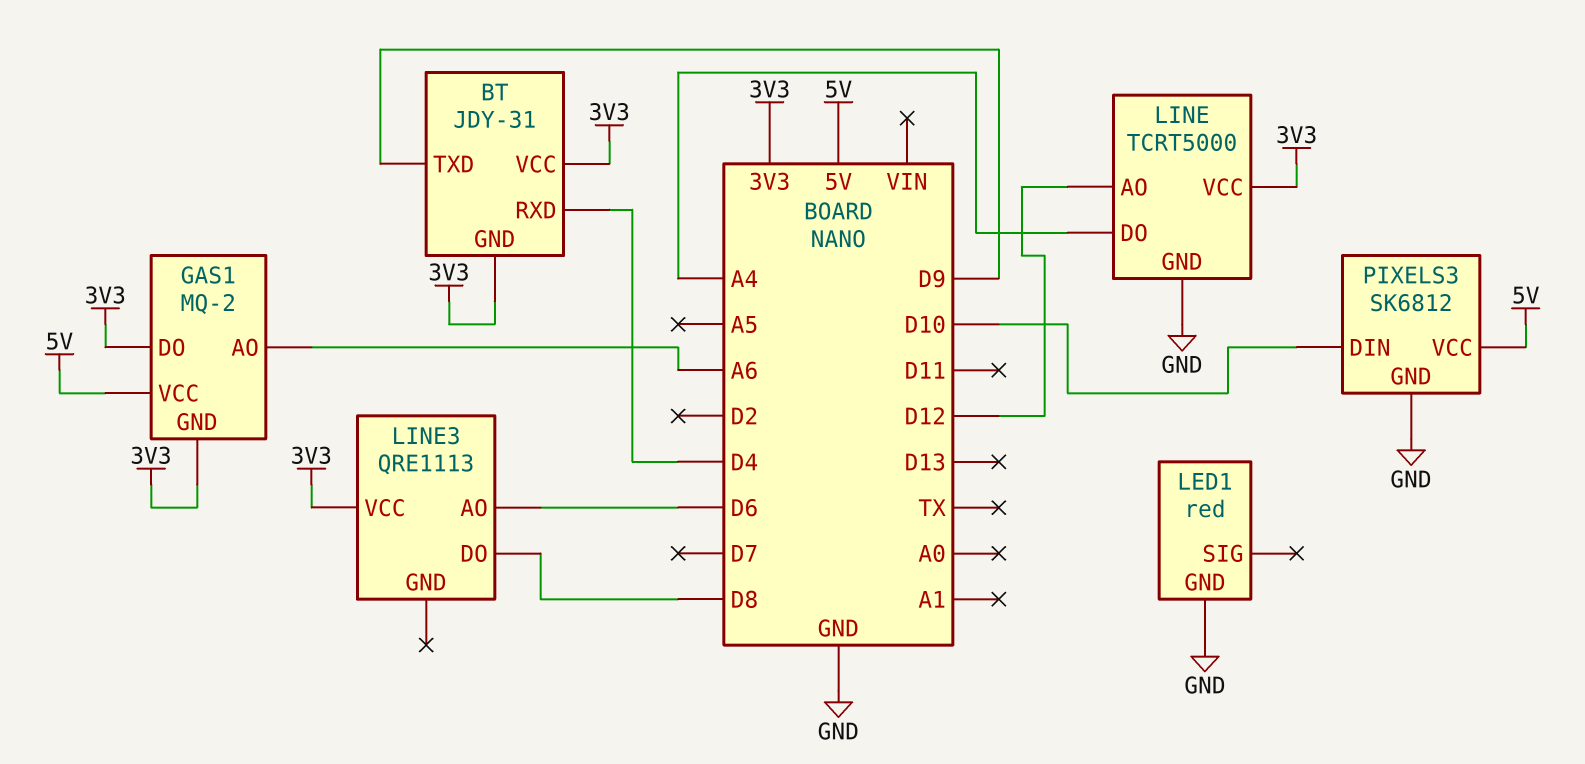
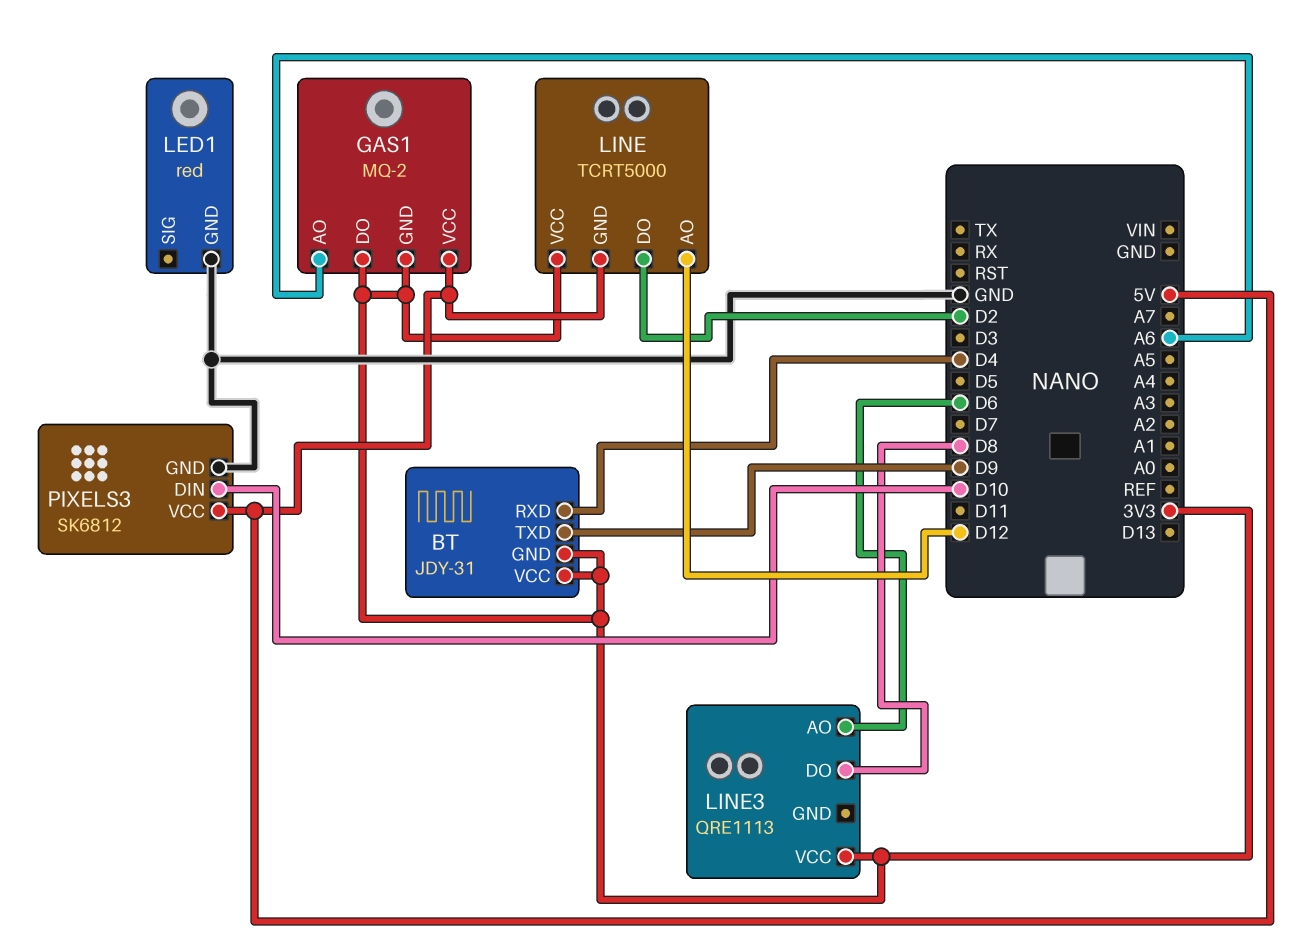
LINE pin DO: A4 -> D2
LINE pin GND: GND -> 5V

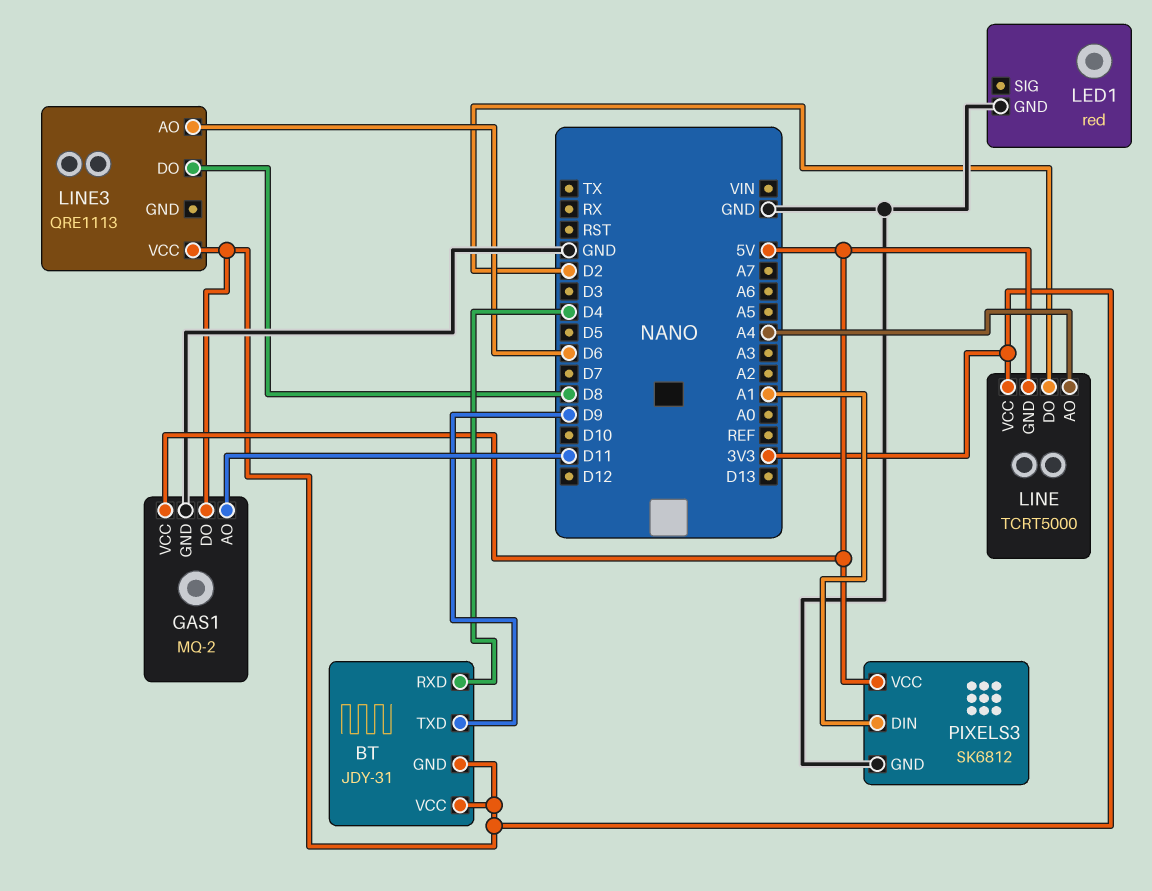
GAS1 pin AO: A6 -> D11
GAS1 pin GND: 3V3 -> GND
LINE pin AO: D12 -> A4
PIXELS3 pin DIN: D10 -> A1

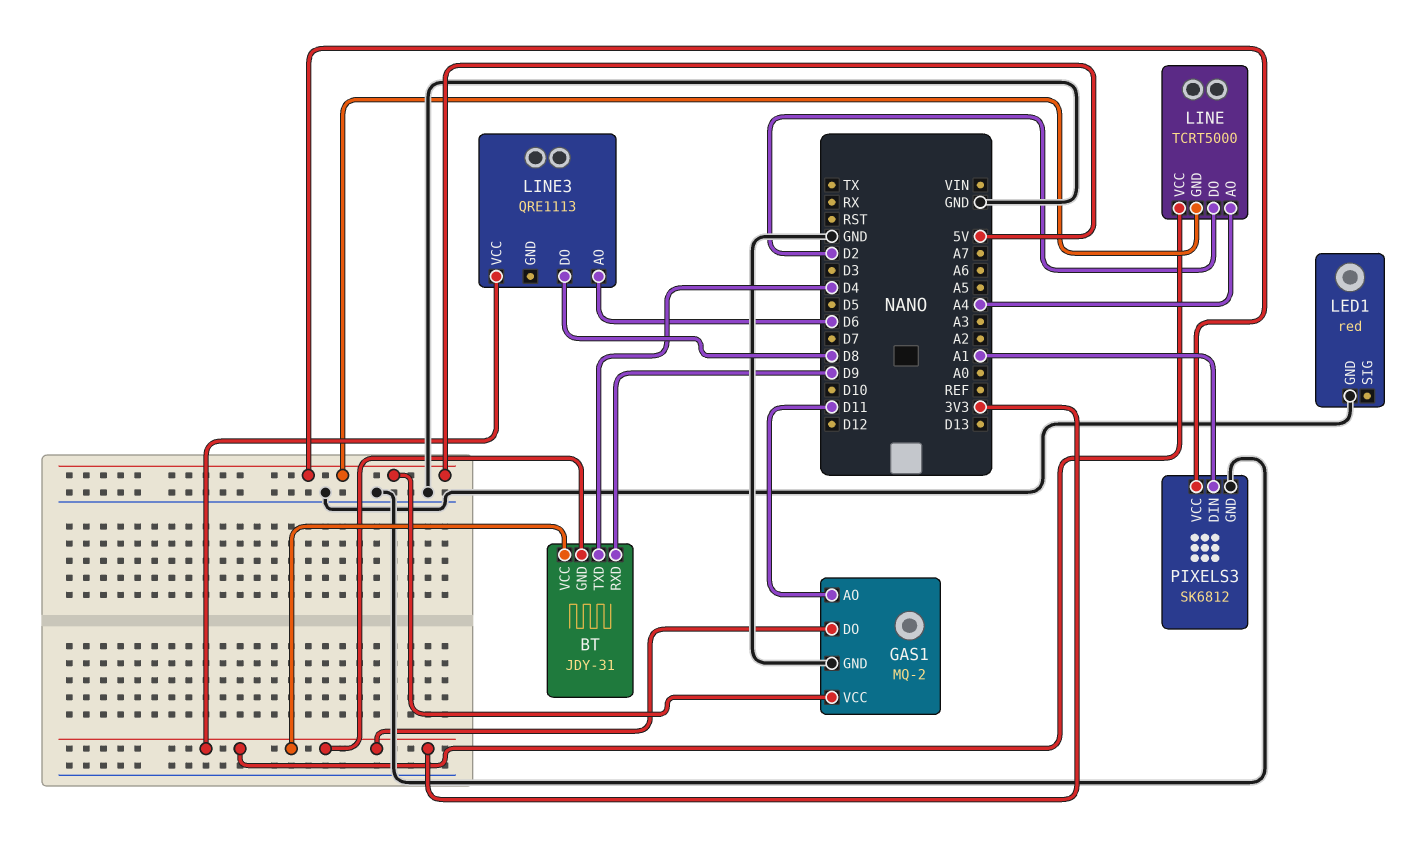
BT pin RXD: D4 -> D9
BT pin TXD: D9 -> D4

